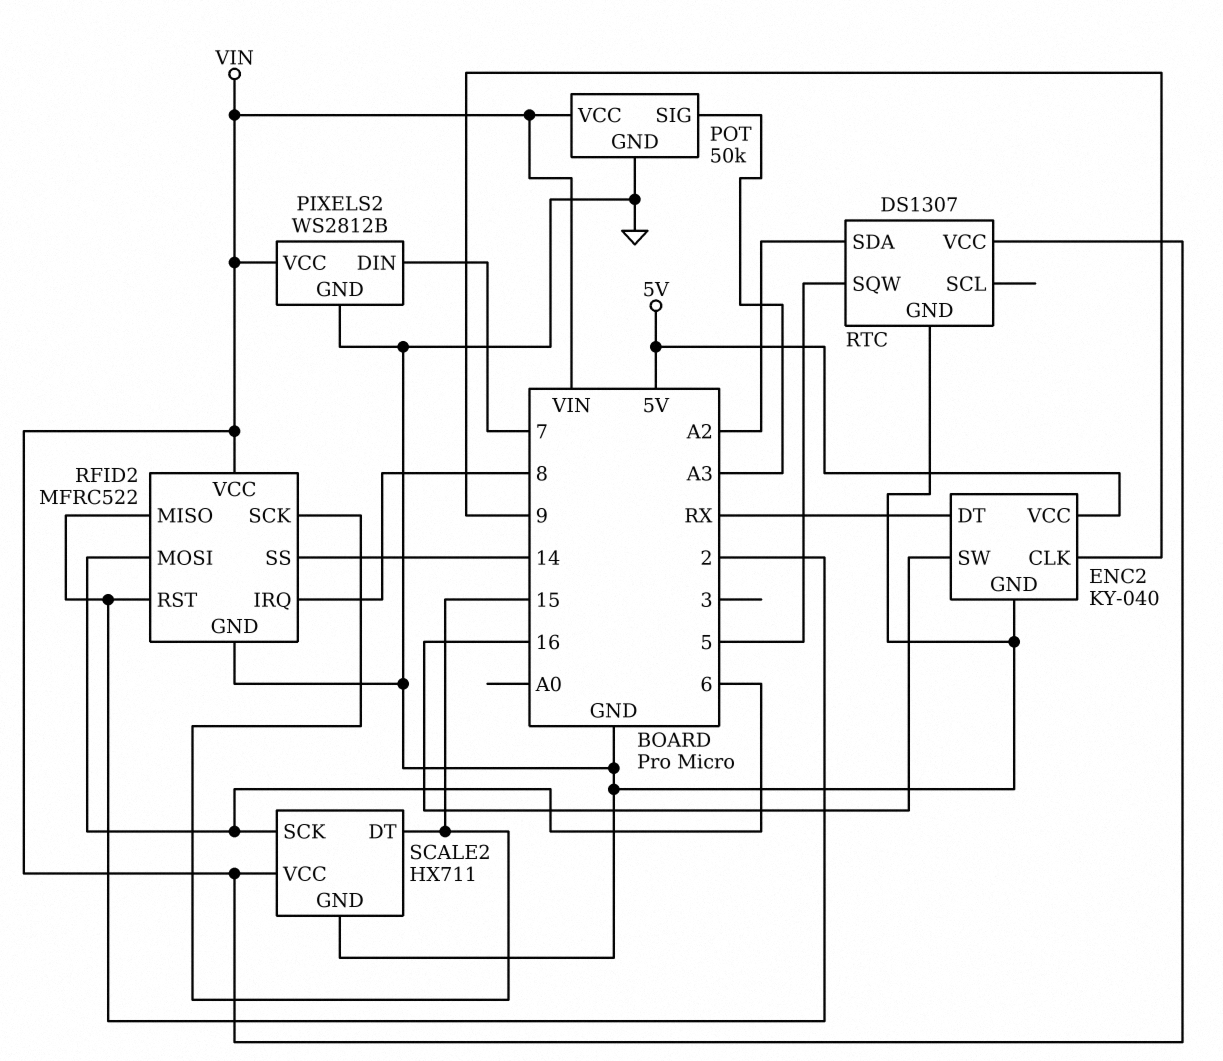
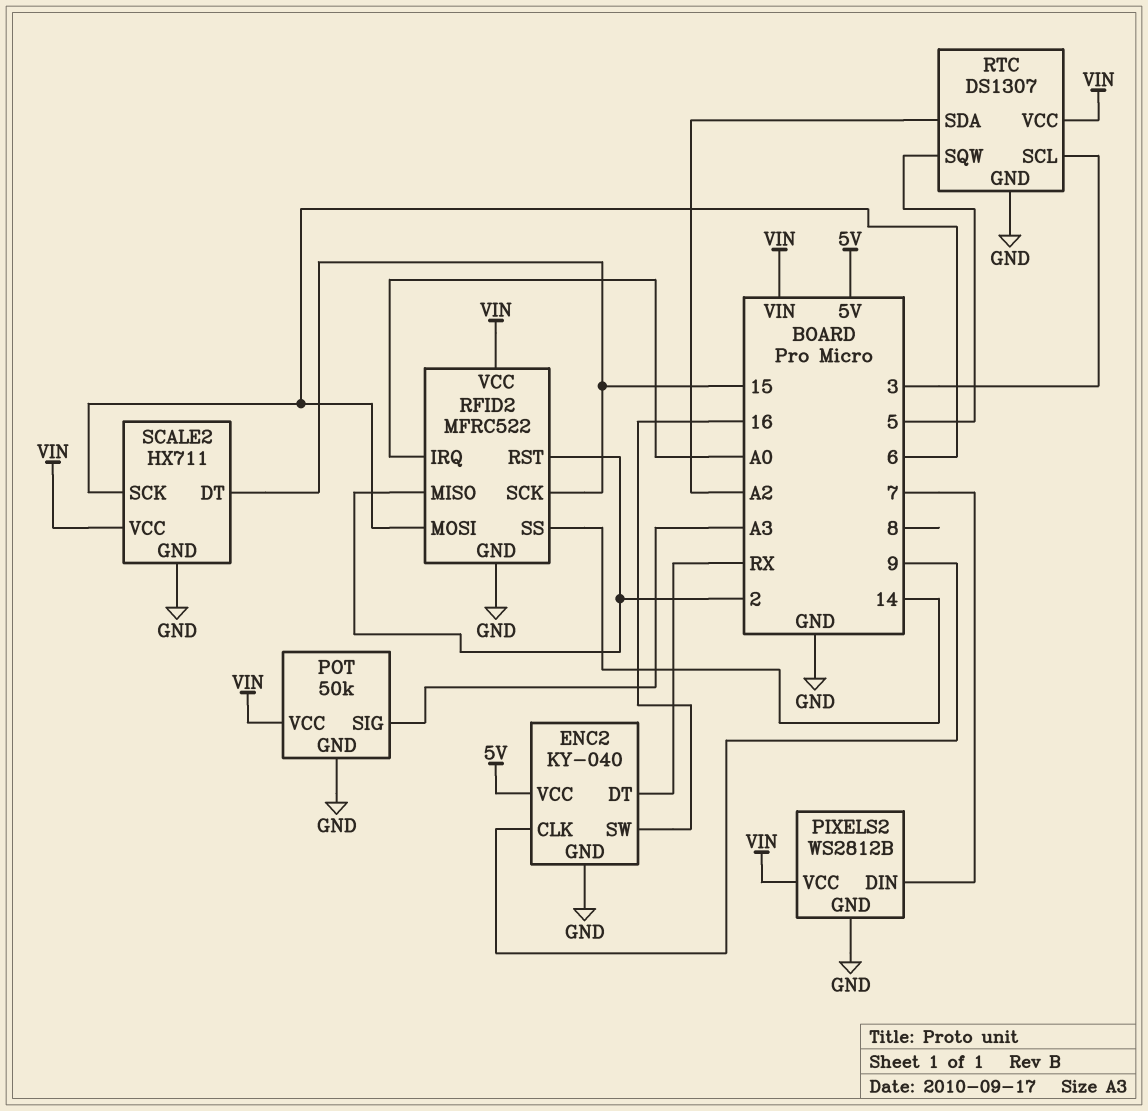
RFID2 pin IRQ: 8 -> A0
RTC pin SCL: none -> 3

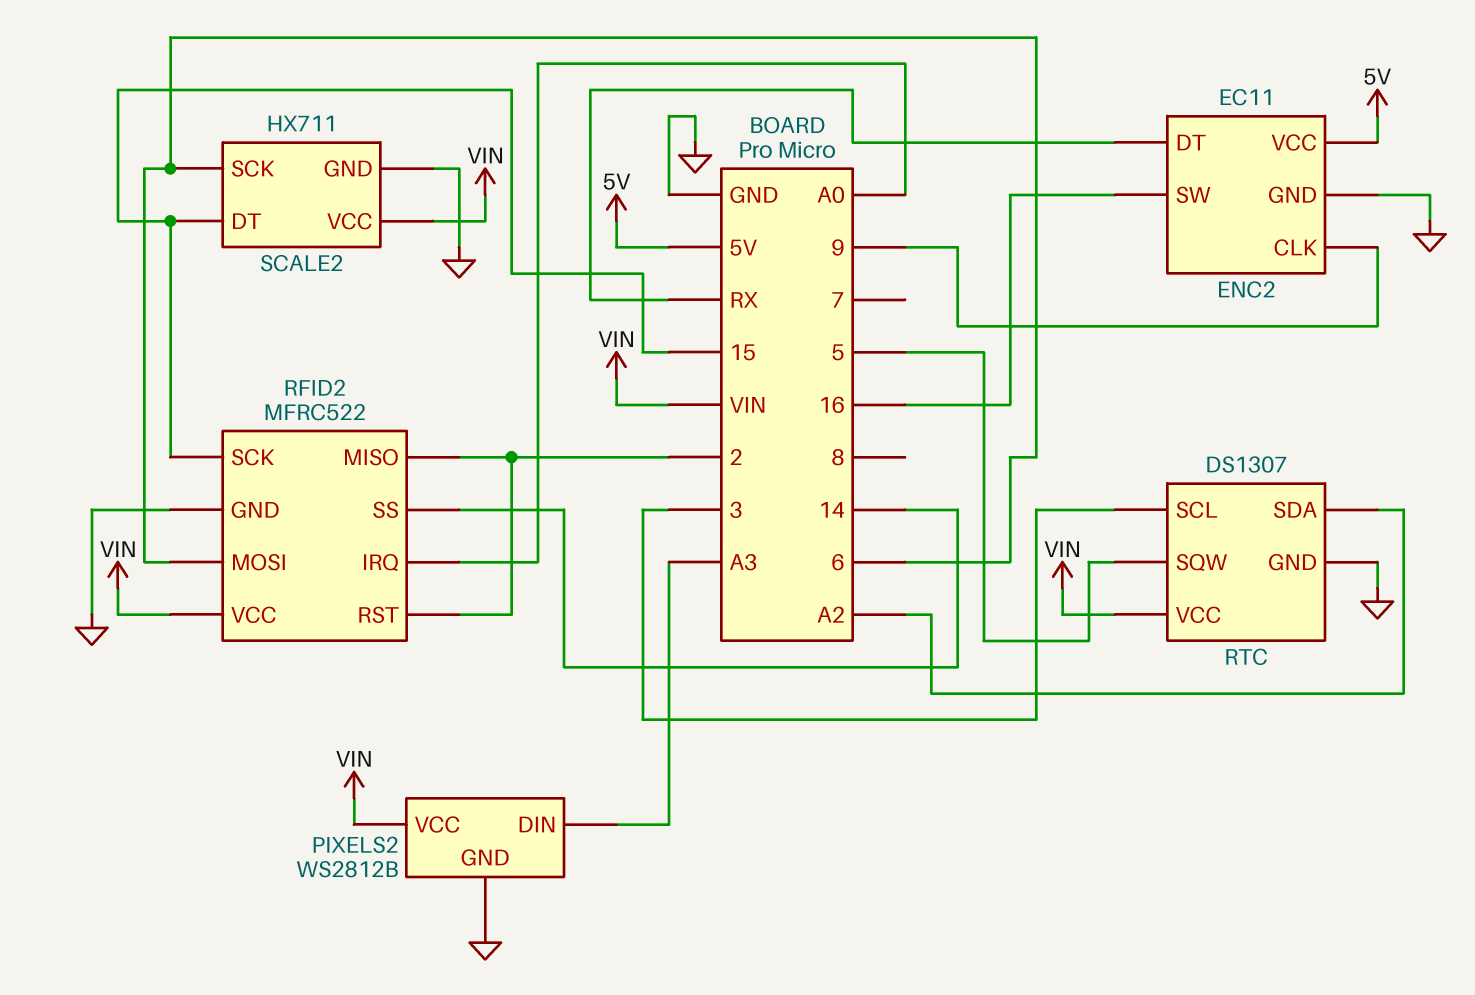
ENC2: KY-040 -> EC11
PIXELS2 pin DIN: 7 -> A3
POT: 50k -> none
POT pin GND: GND -> none
POT pin SIG: A3 -> none
POT pin VCC: VIN -> none

